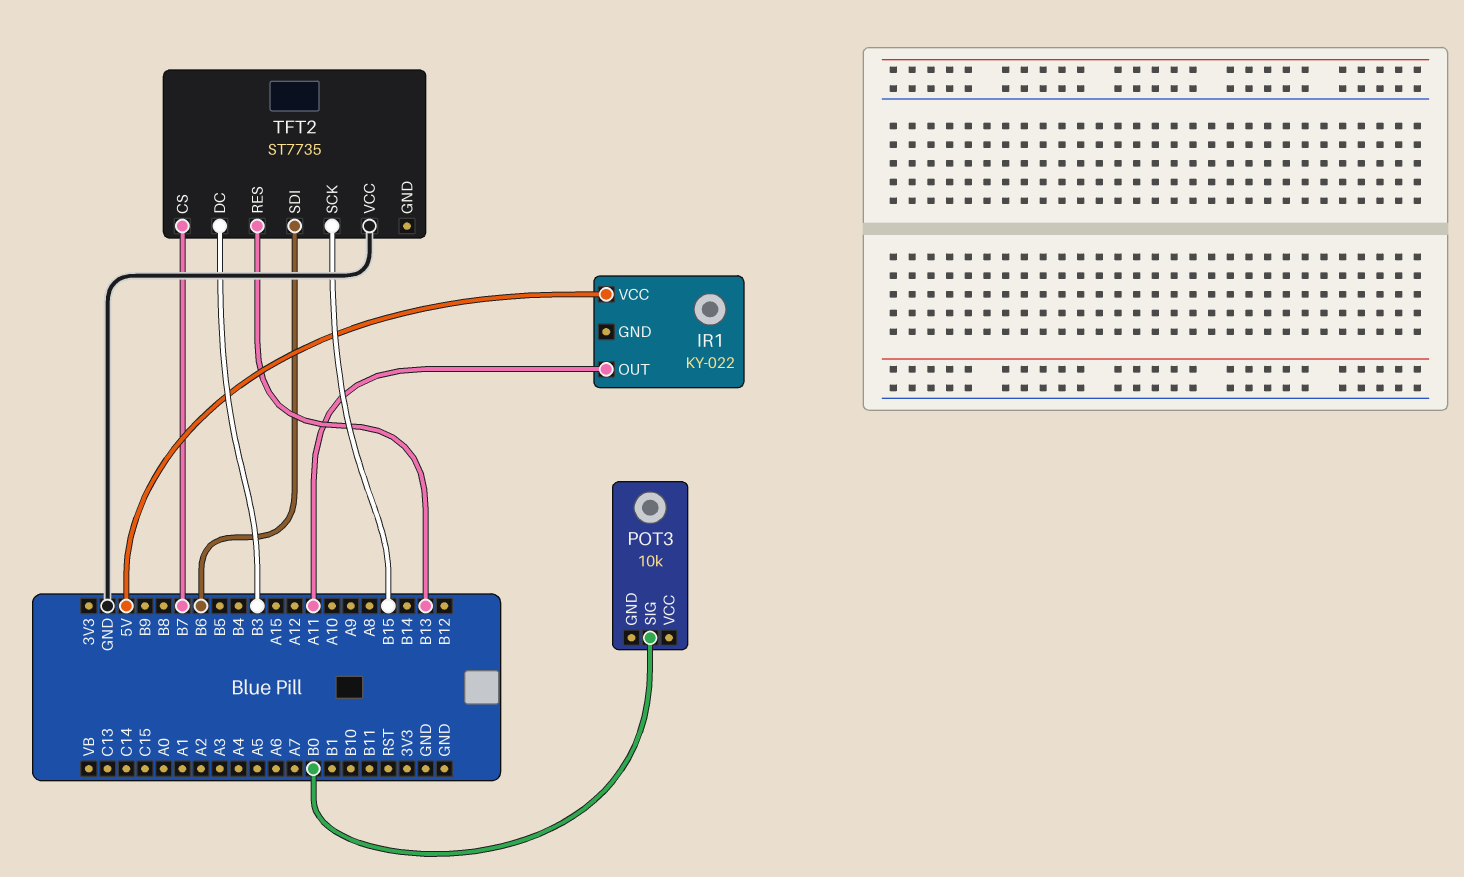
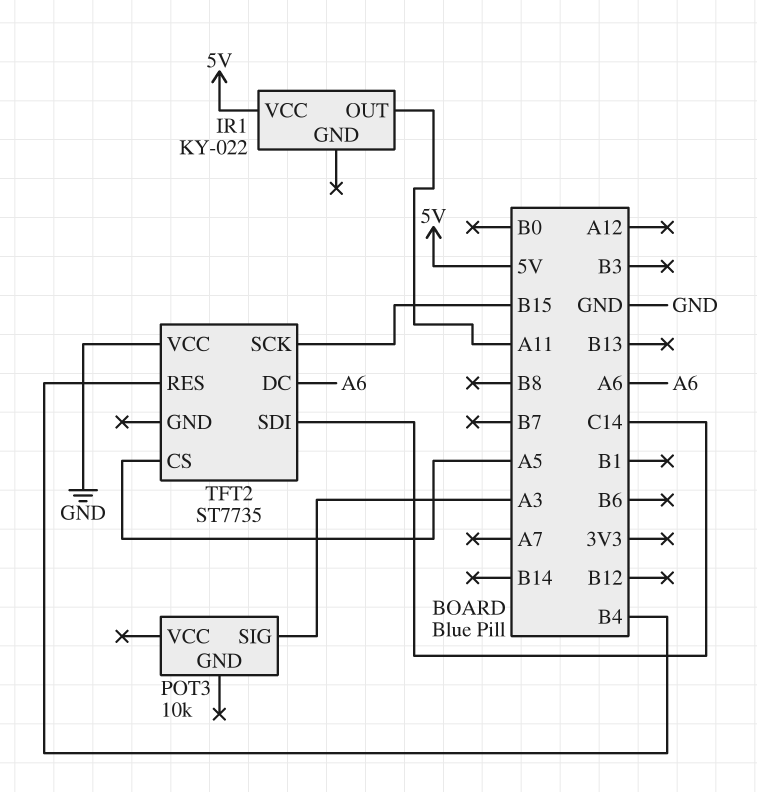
POT3 pin SIG: B0 -> A3
TFT2 pin CS: B7 -> A5
TFT2 pin DC: B3 -> A6
TFT2 pin RES: B13 -> B4
TFT2 pin SDI: B6 -> C14

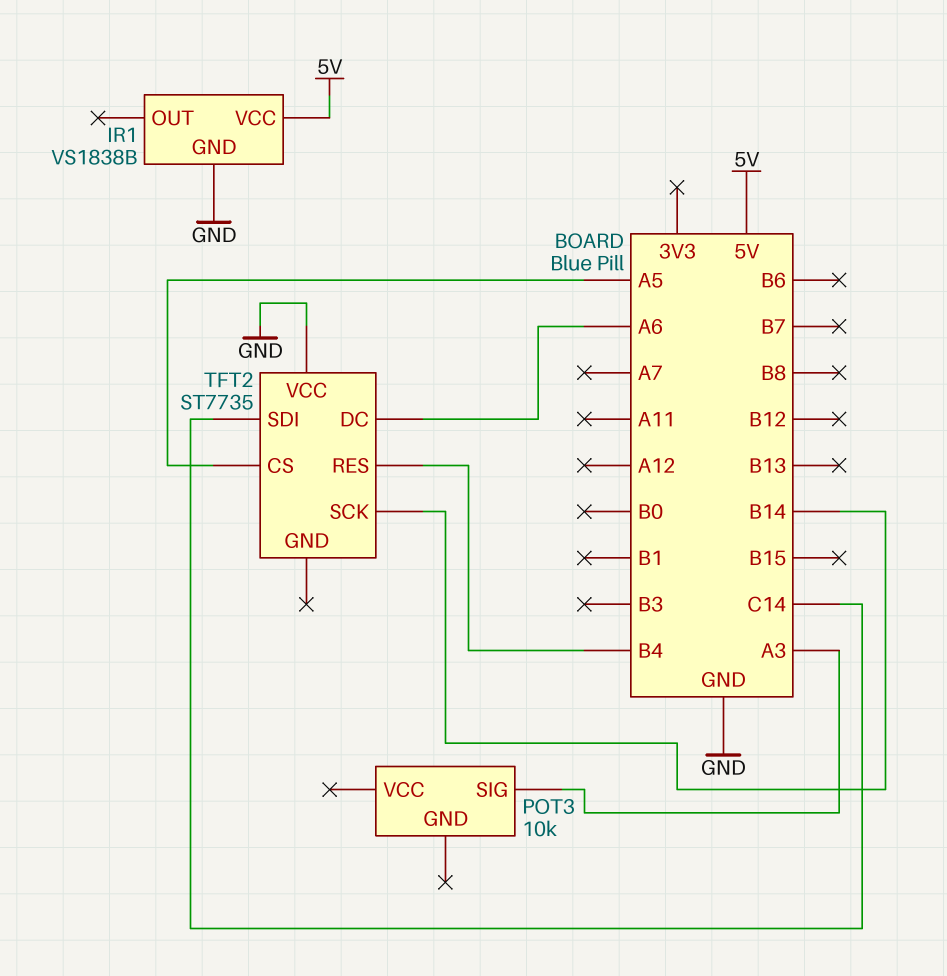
IR1: KY-022 -> VS1838B
IR1 pin GND: none -> GND
IR1 pin OUT: A11 -> none
TFT2 pin SCK: B15 -> B14

